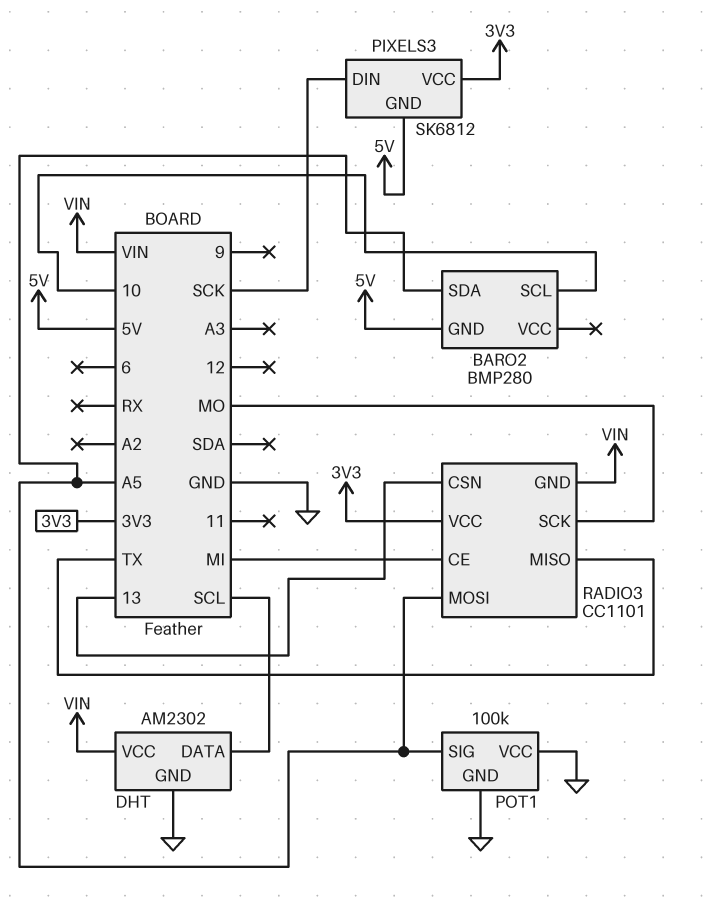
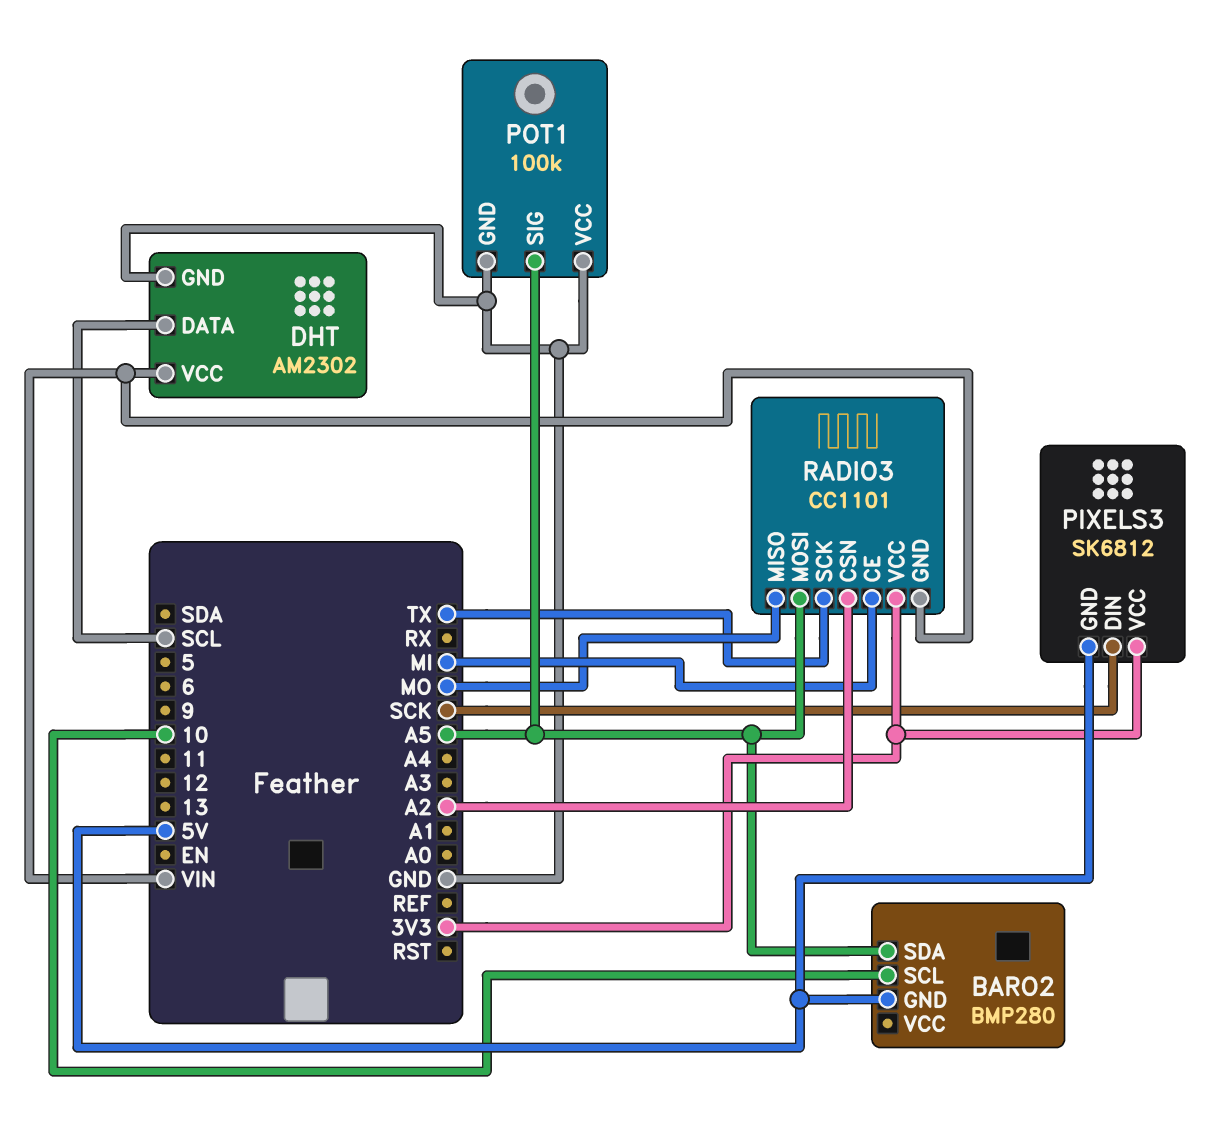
RADIO3 pin CSN: 13 -> A2
RADIO3 pin MISO: TX -> MO
RADIO3 pin SCK: MO -> TX

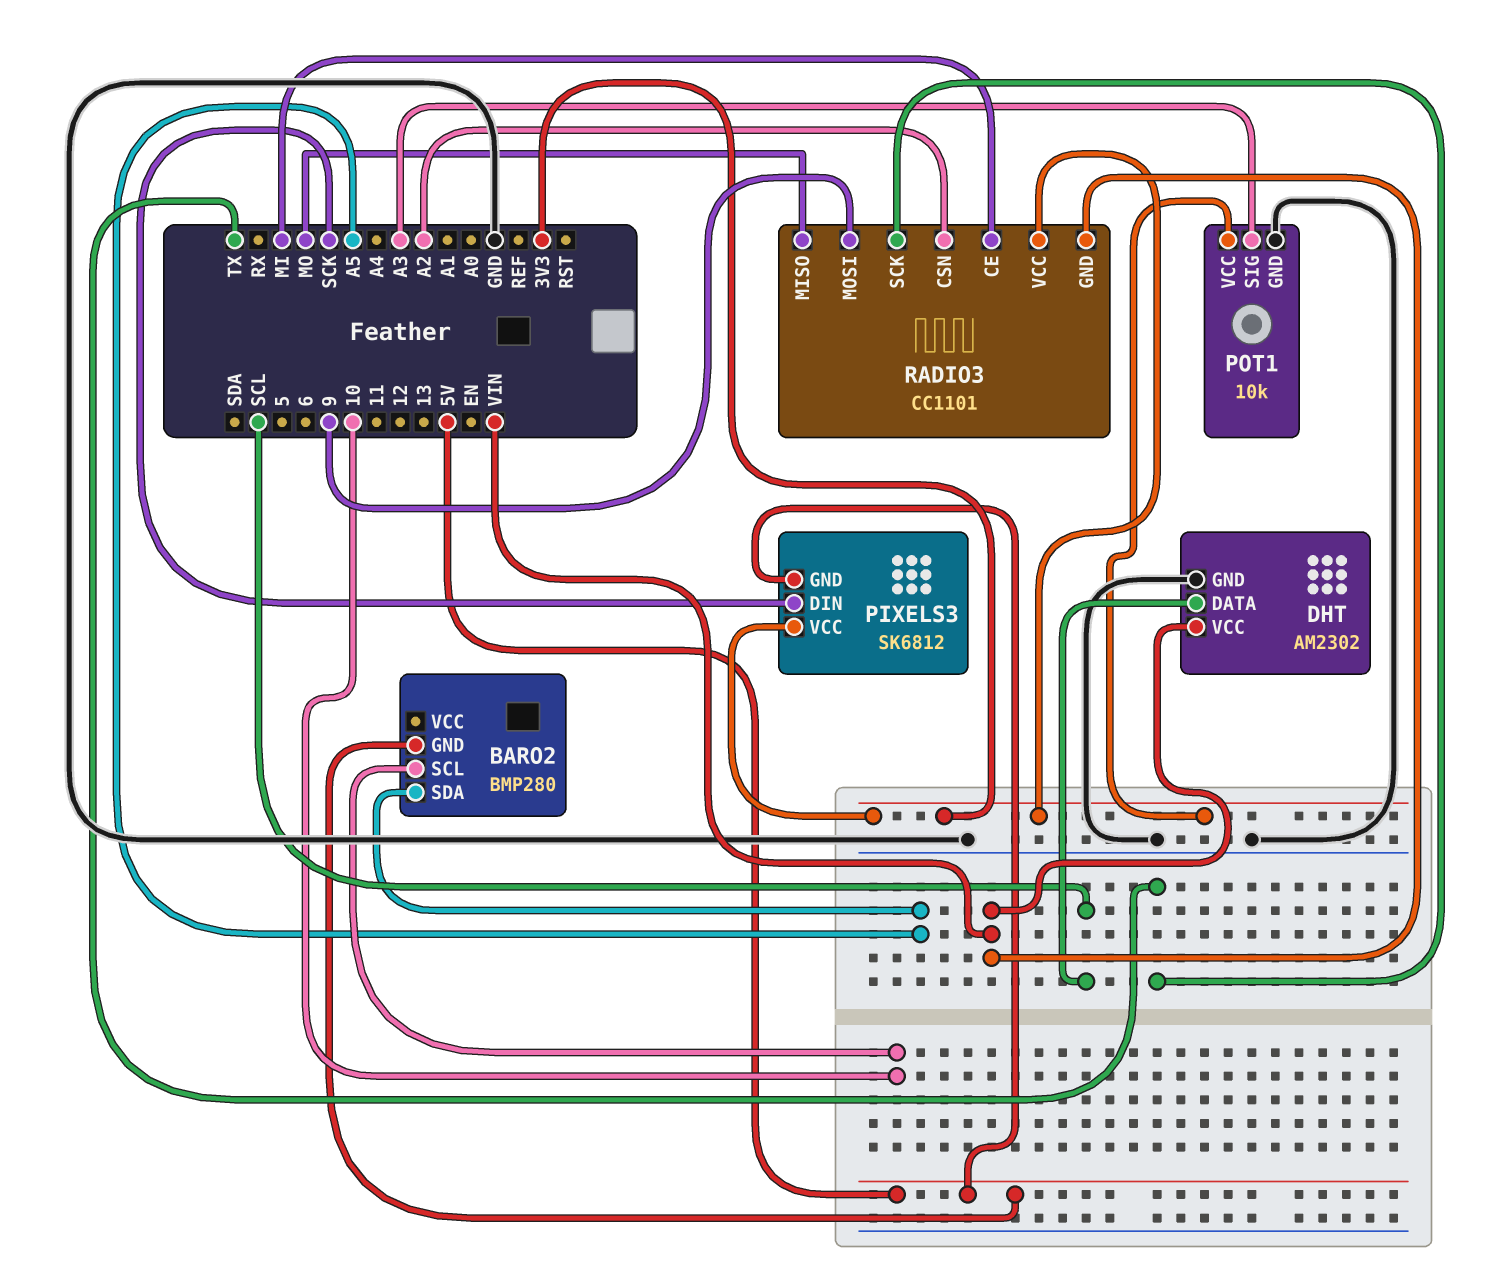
POT1: 100k -> 10k
POT1 pin SIG: A5 -> A3
POT1 pin VCC: GND -> 3V3
RADIO3 pin MOSI: A5 -> 9

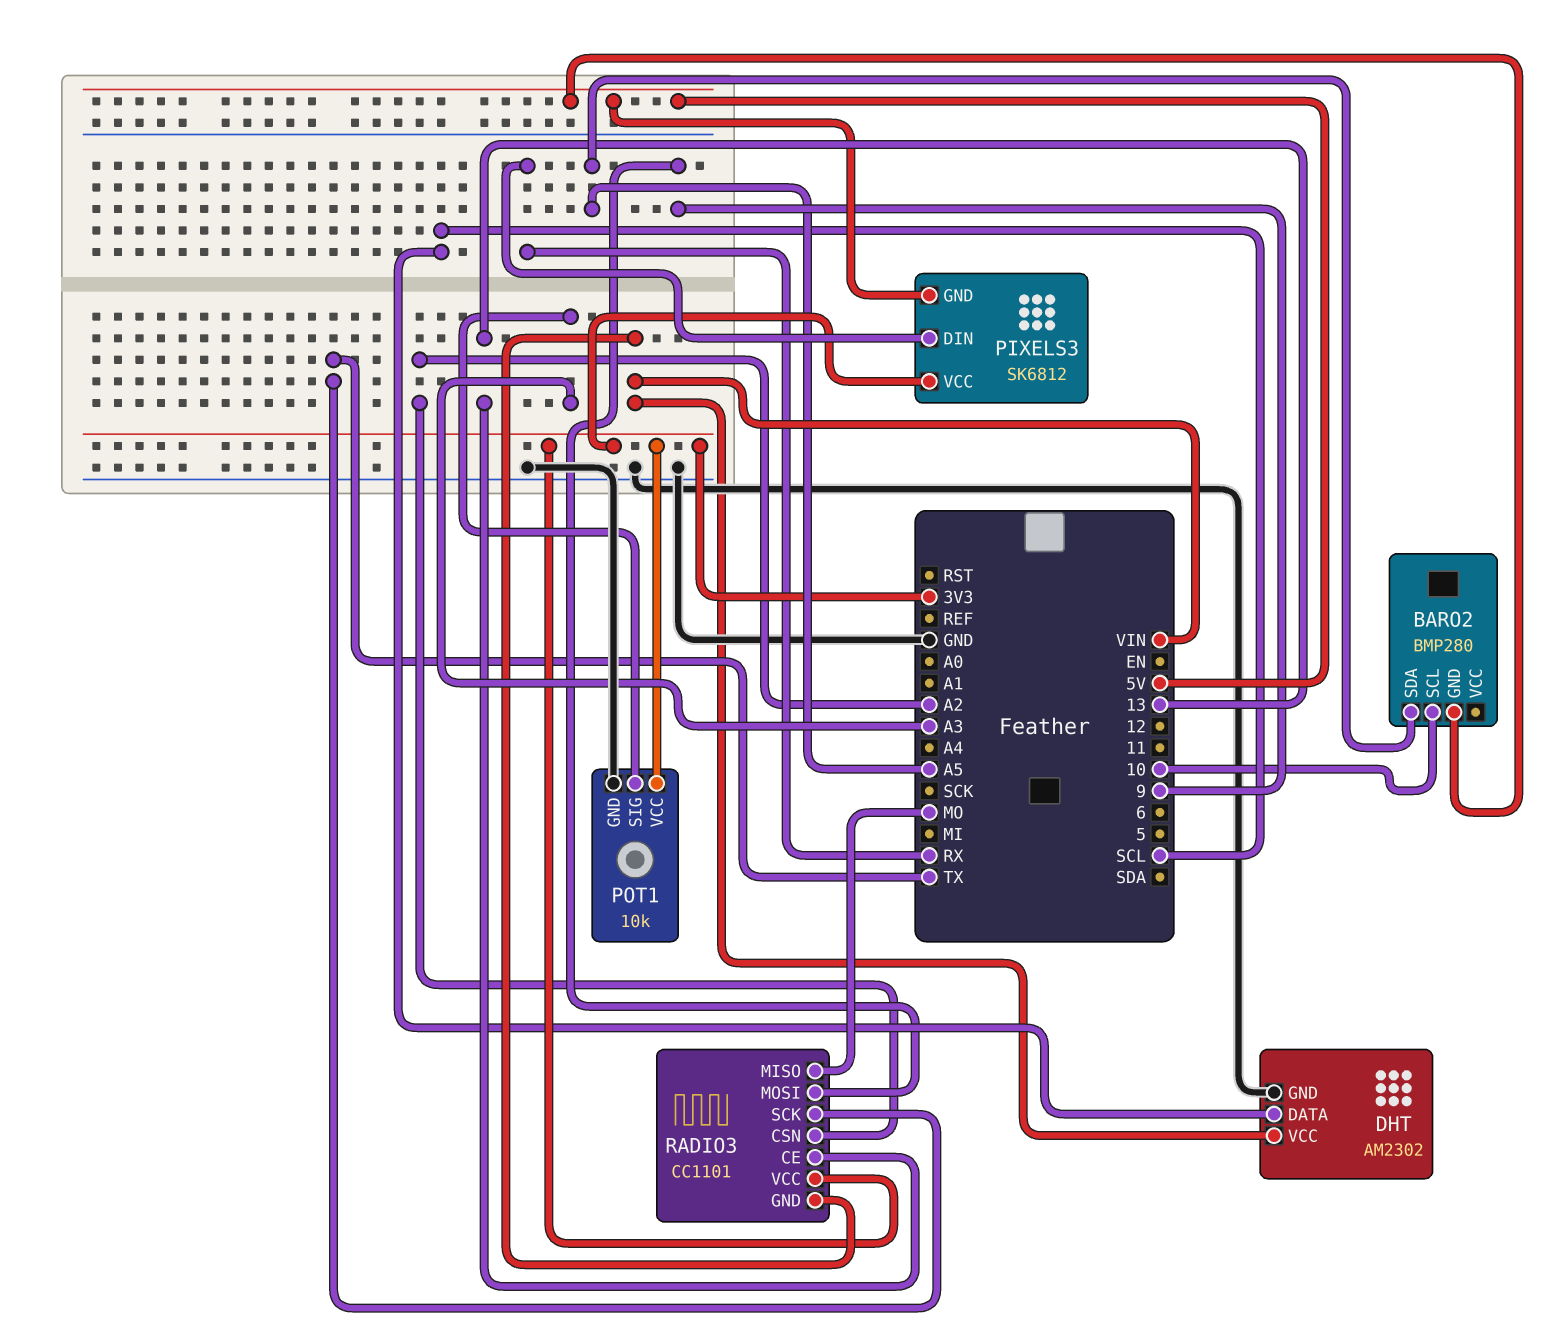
PIXELS3 pin DIN: SCK -> RX
RADIO3 pin CE: MI -> 13

